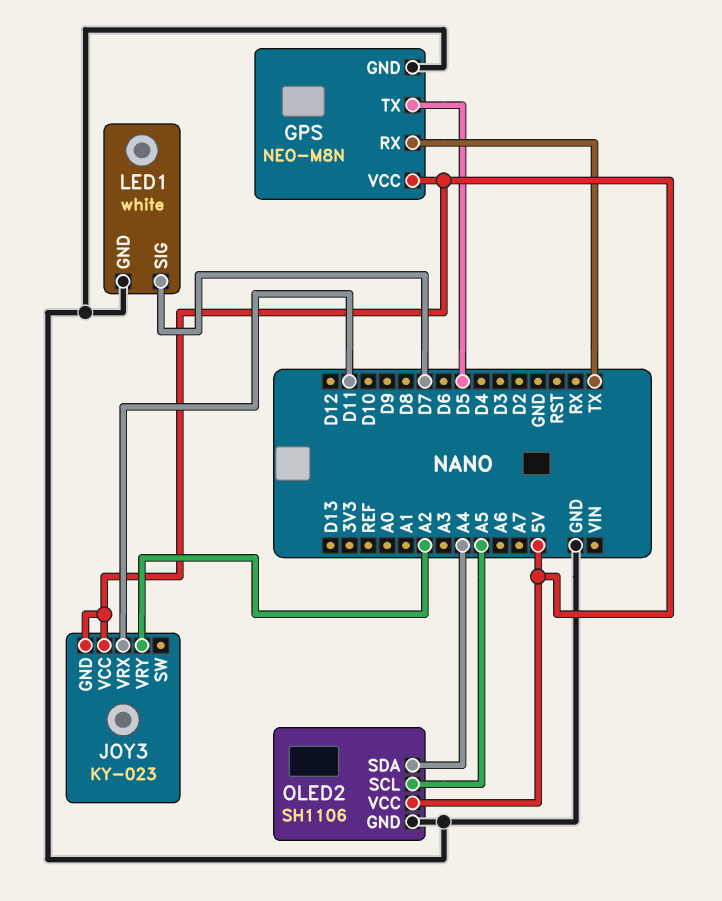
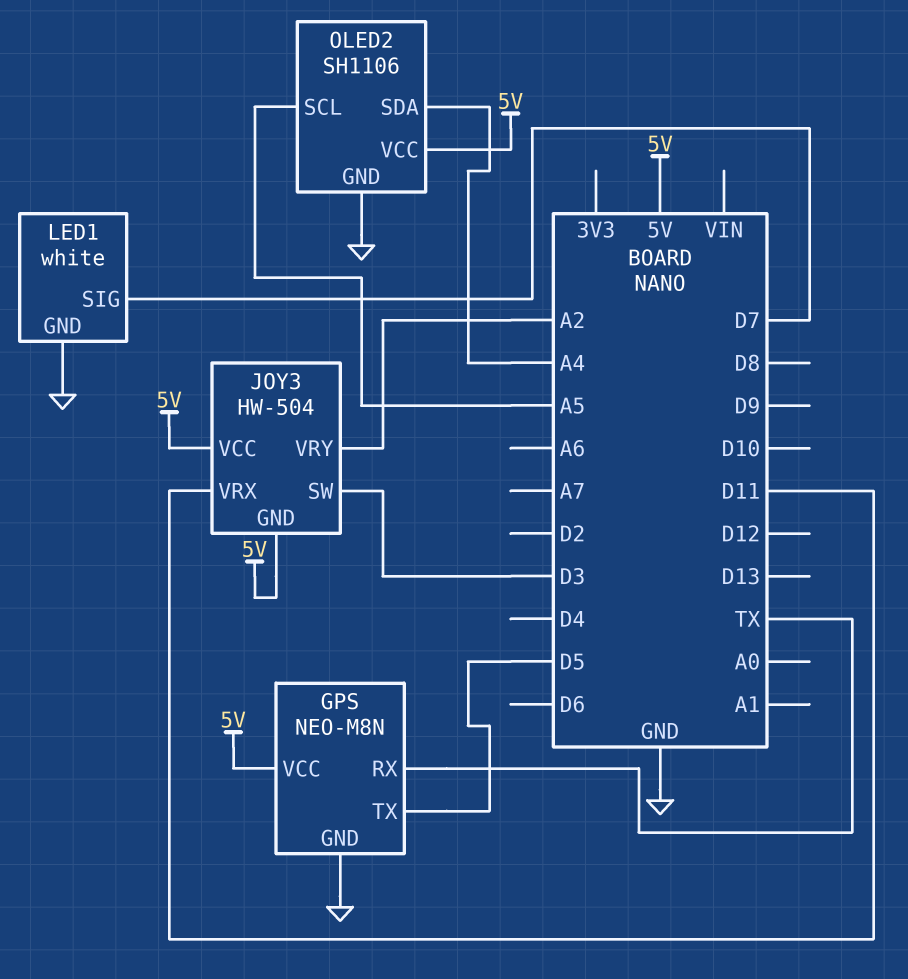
JOY3: KY-023 -> HW-504
JOY3 pin SW: none -> D3

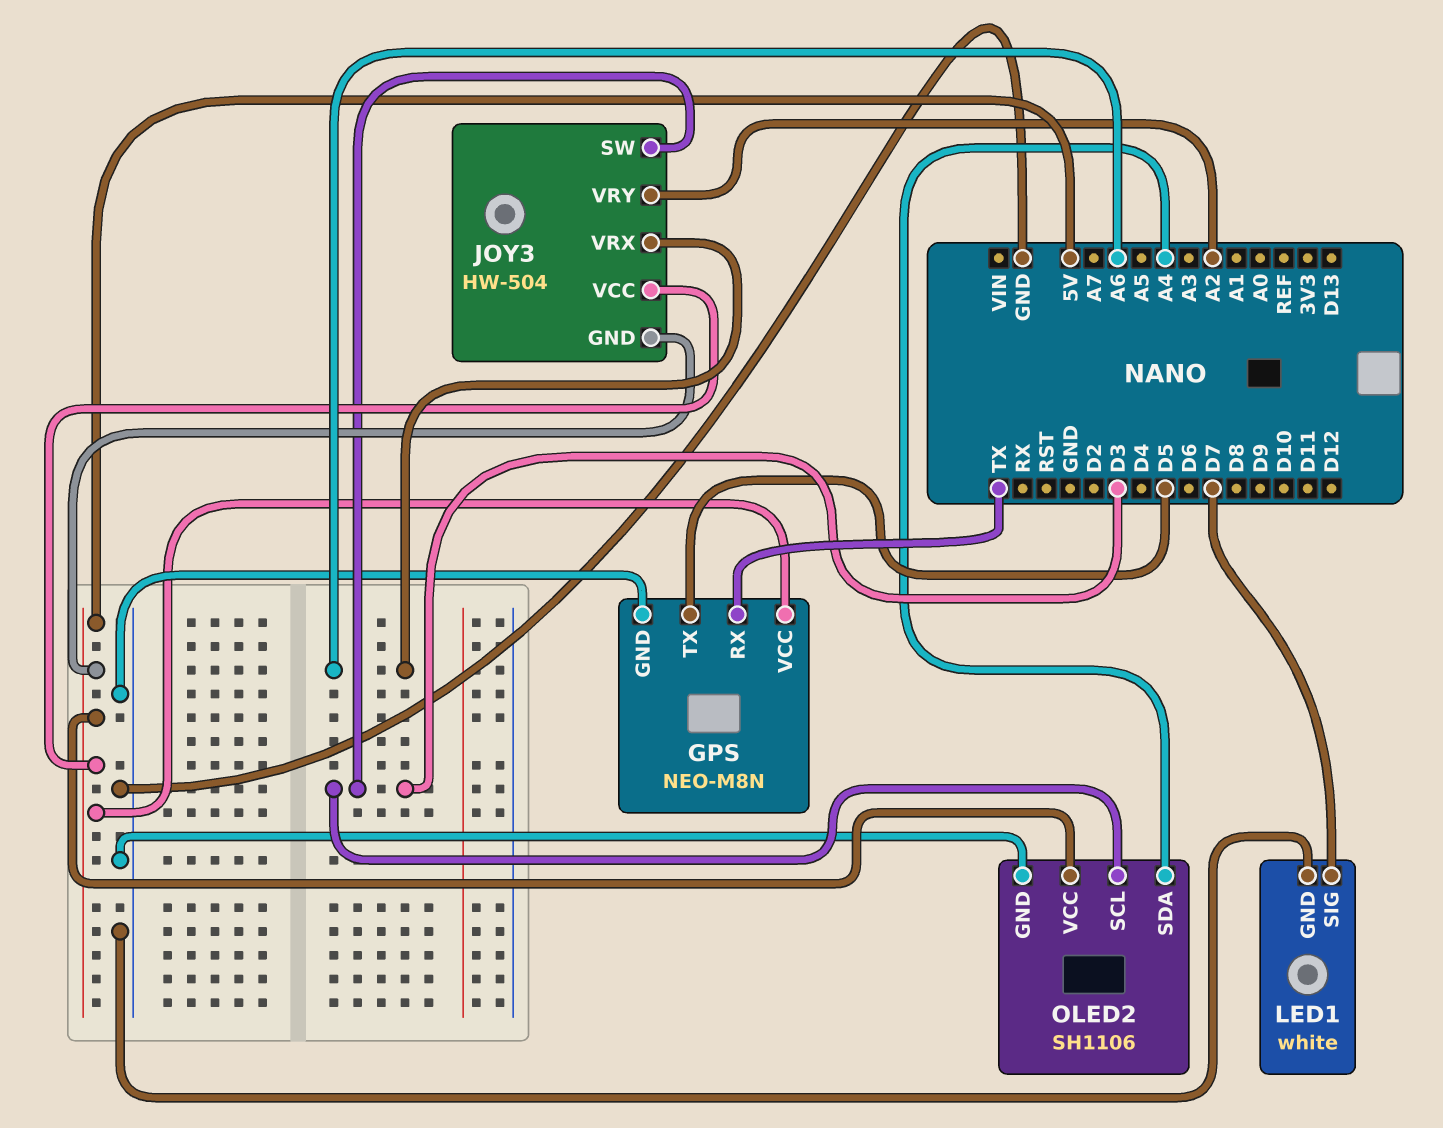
JOY3 pin VRX: D11 -> A6
OLED2 pin SCL: A5 -> D3

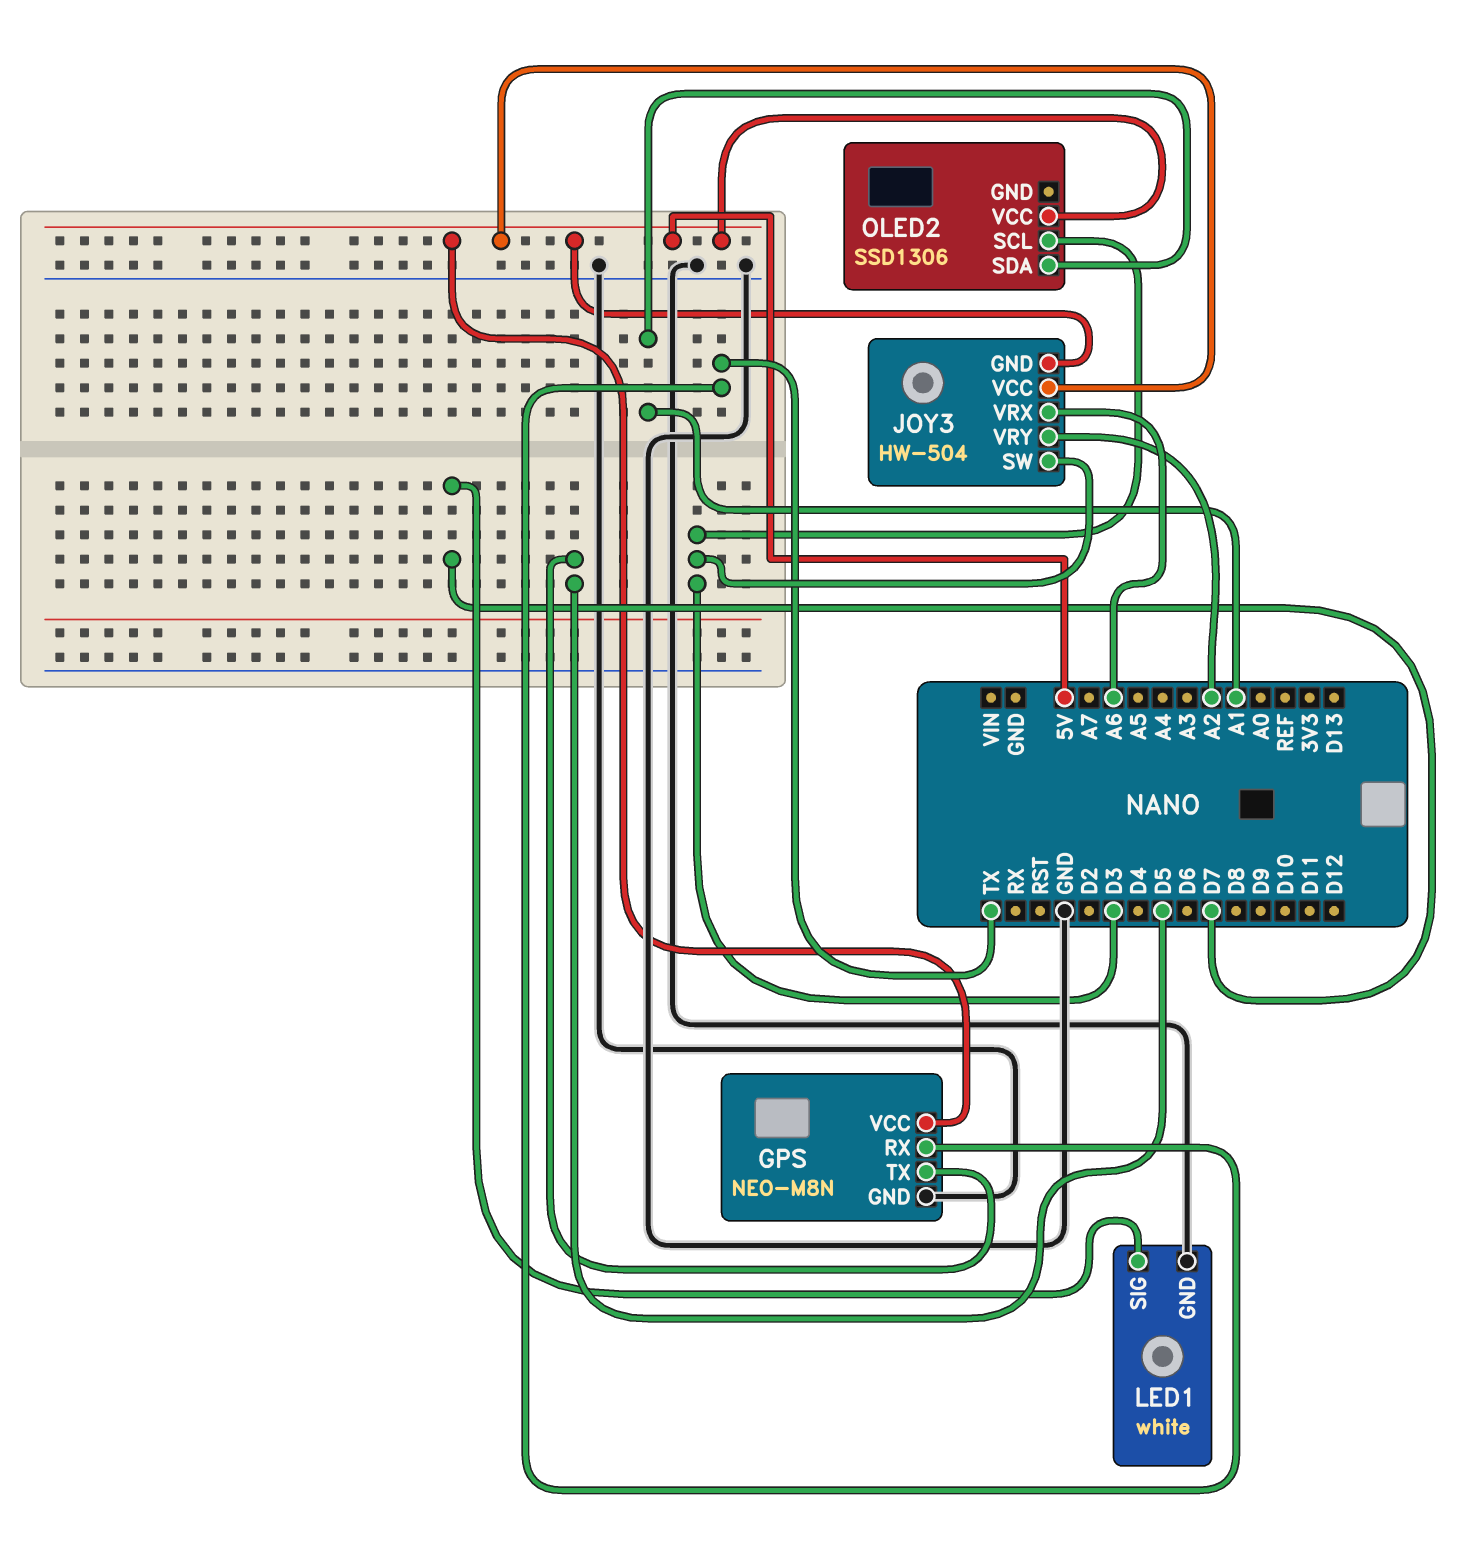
OLED2: SH1106 -> SSD1306
OLED2 pin GND: GND -> none
OLED2 pin SDA: A4 -> A1

